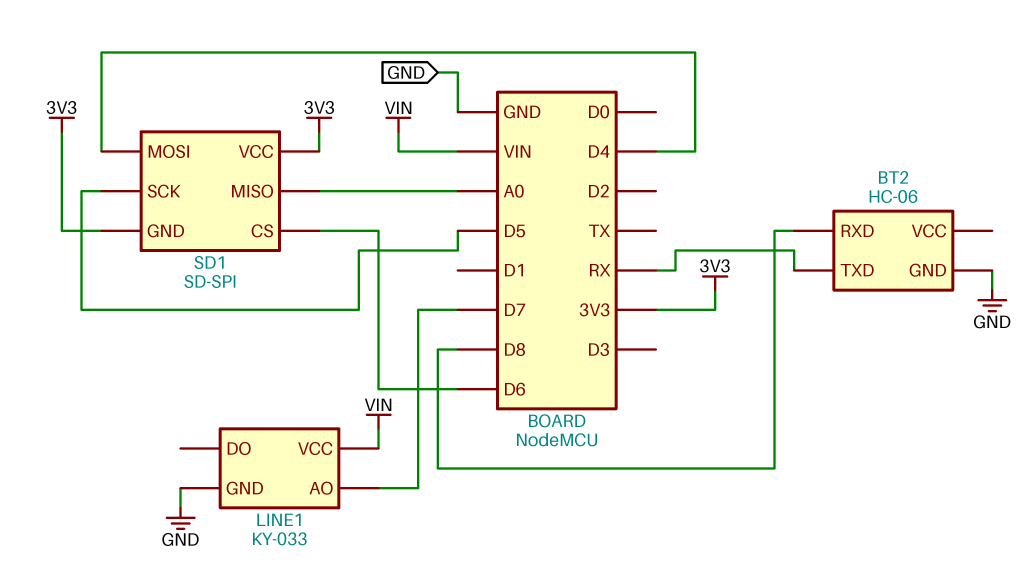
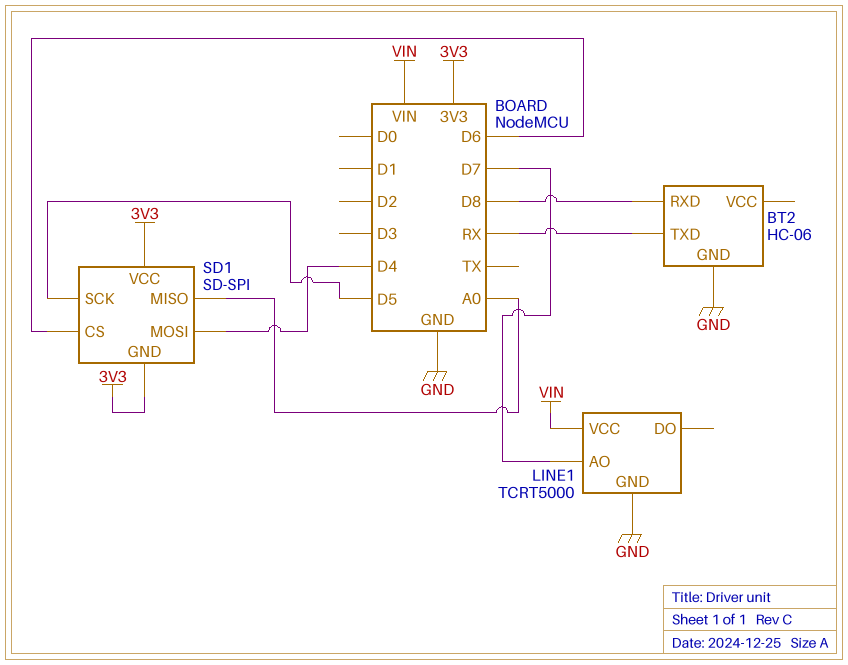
LINE1: KY-033 -> TCRT5000

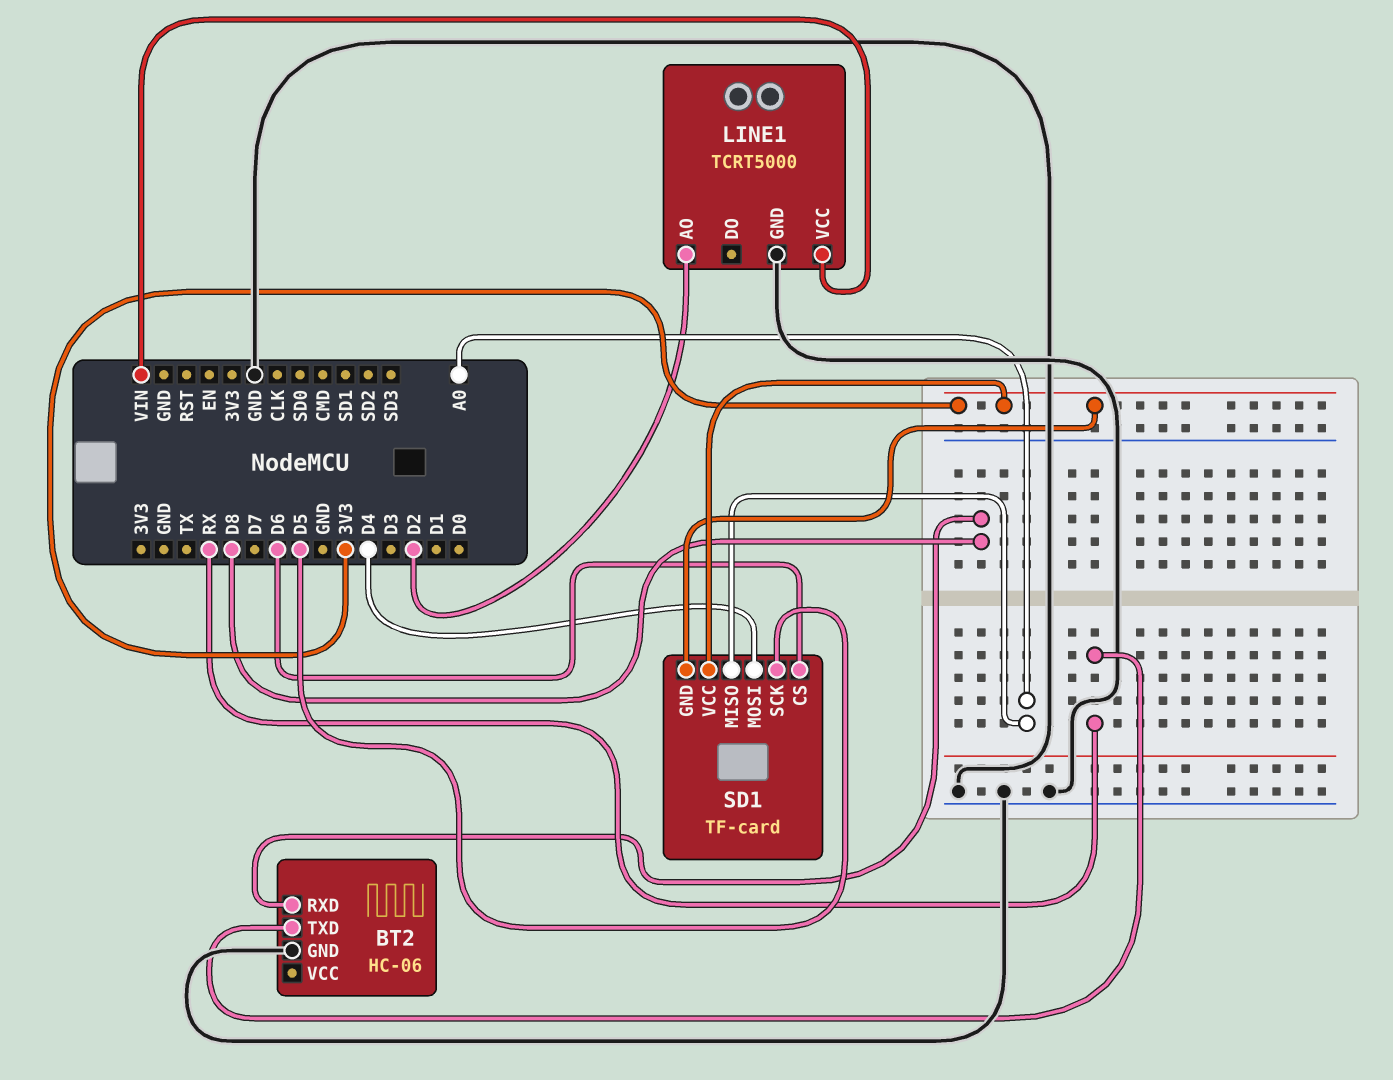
LINE1 pin AO: D7 -> D2
SD1: SD-SPI -> TF-card

